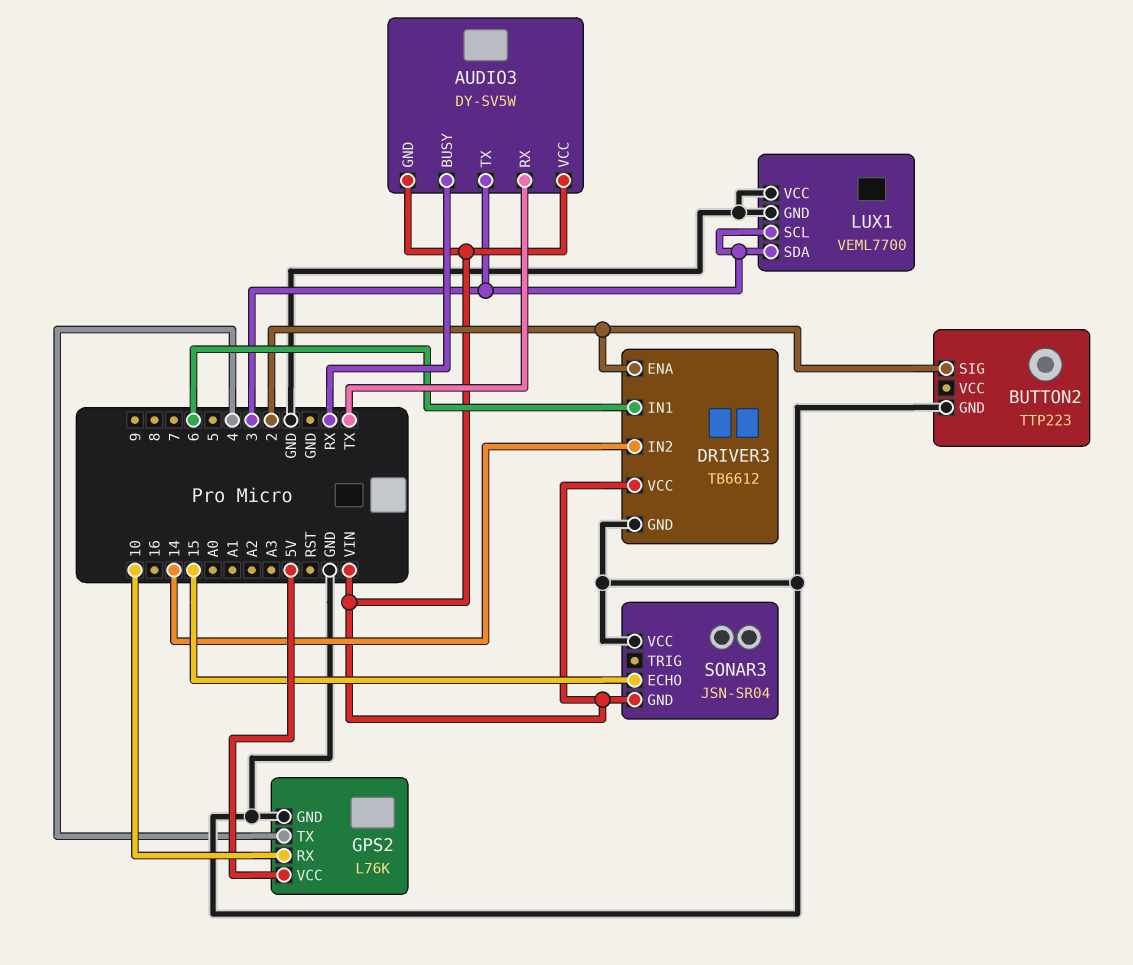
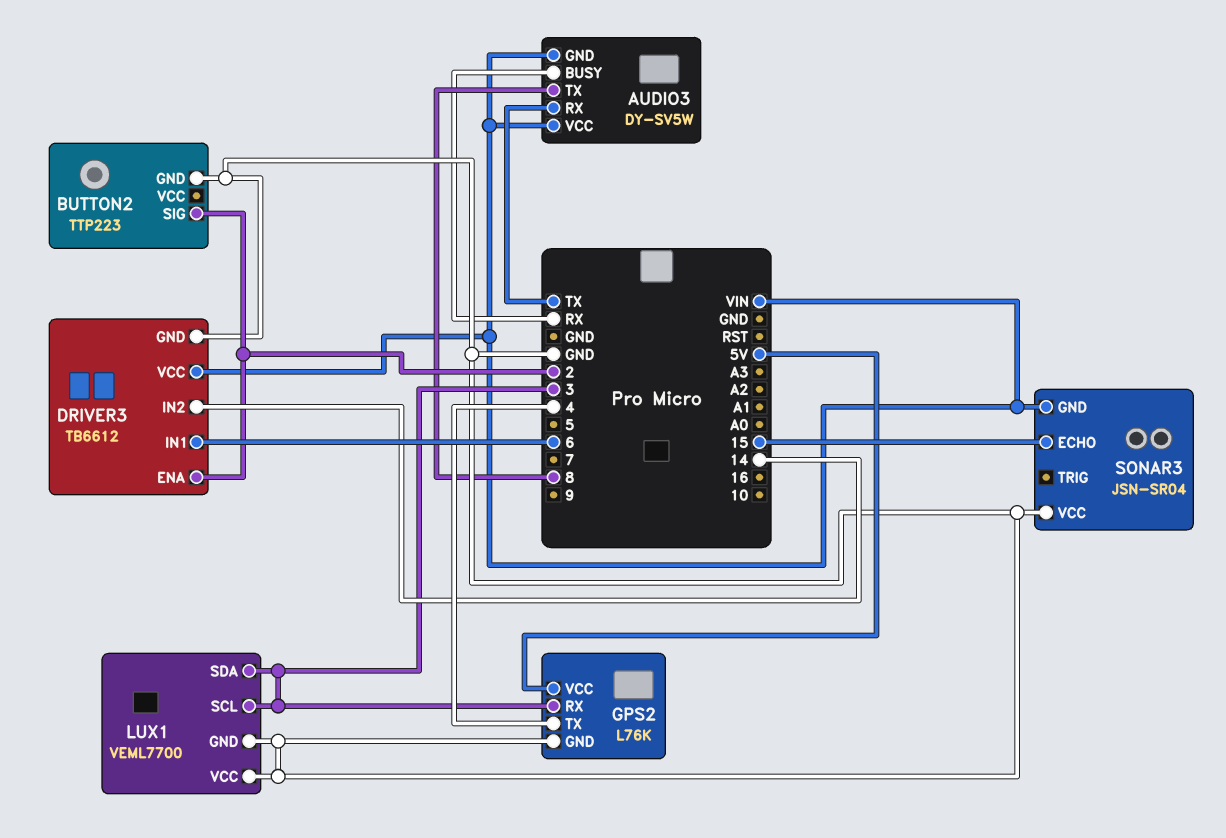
AUDIO3 pin TX: 3 -> 8
GPS2 pin RX: 10 -> 3

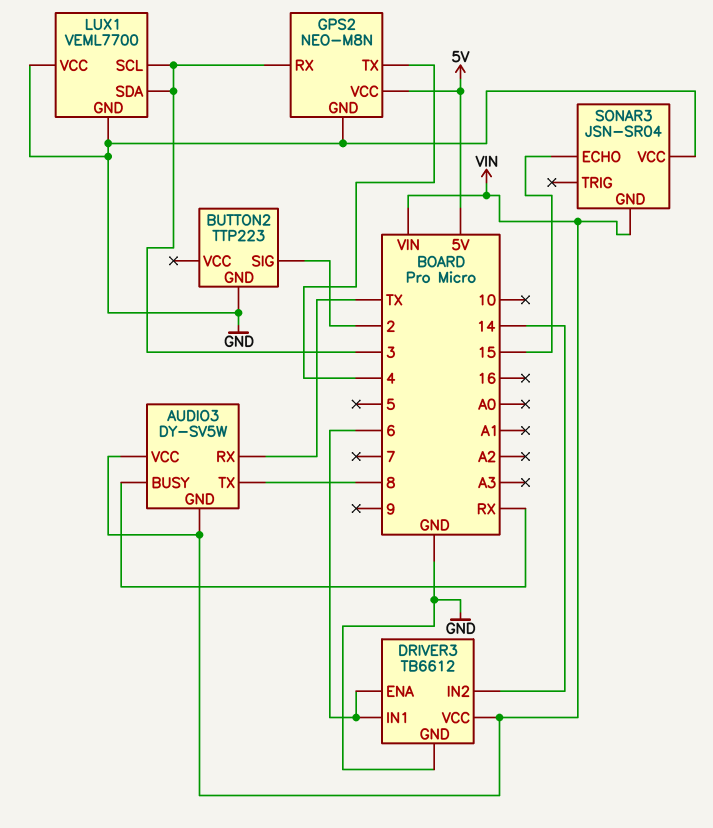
DRIVER3 pin ENA: 2 -> 6
GPS2: L76K -> NEO-M8N

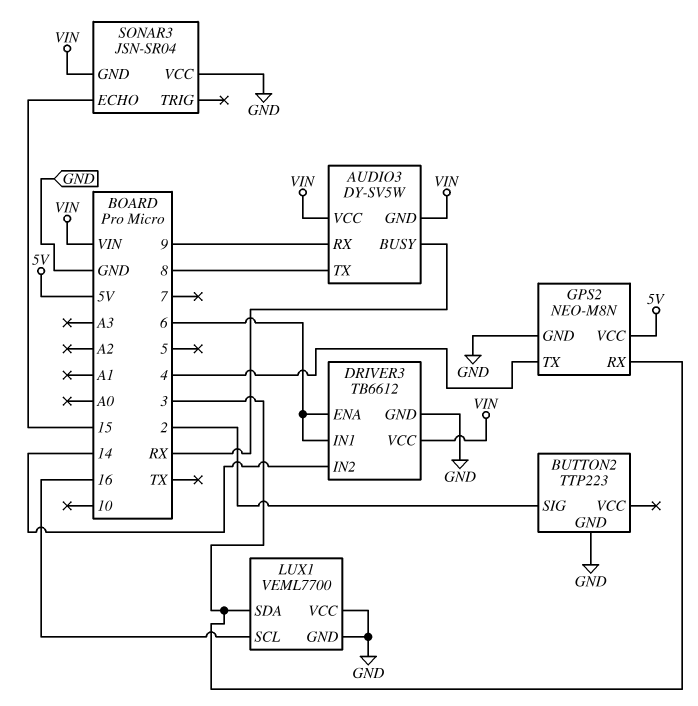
AUDIO3 pin RX: TX -> 9
LUX1 pin SCL: 3 -> 16

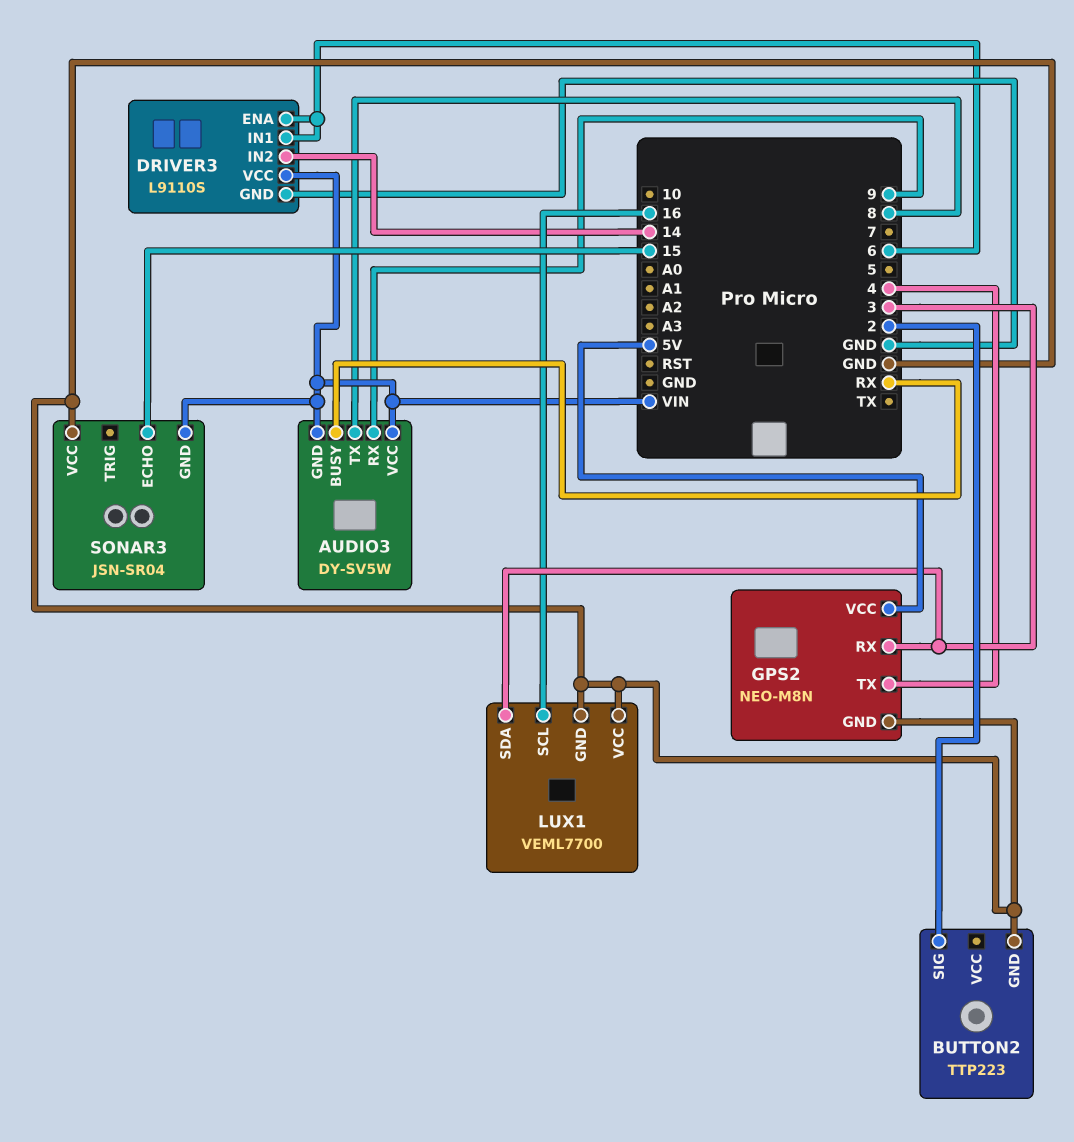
DRIVER3: TB6612 -> L9110S

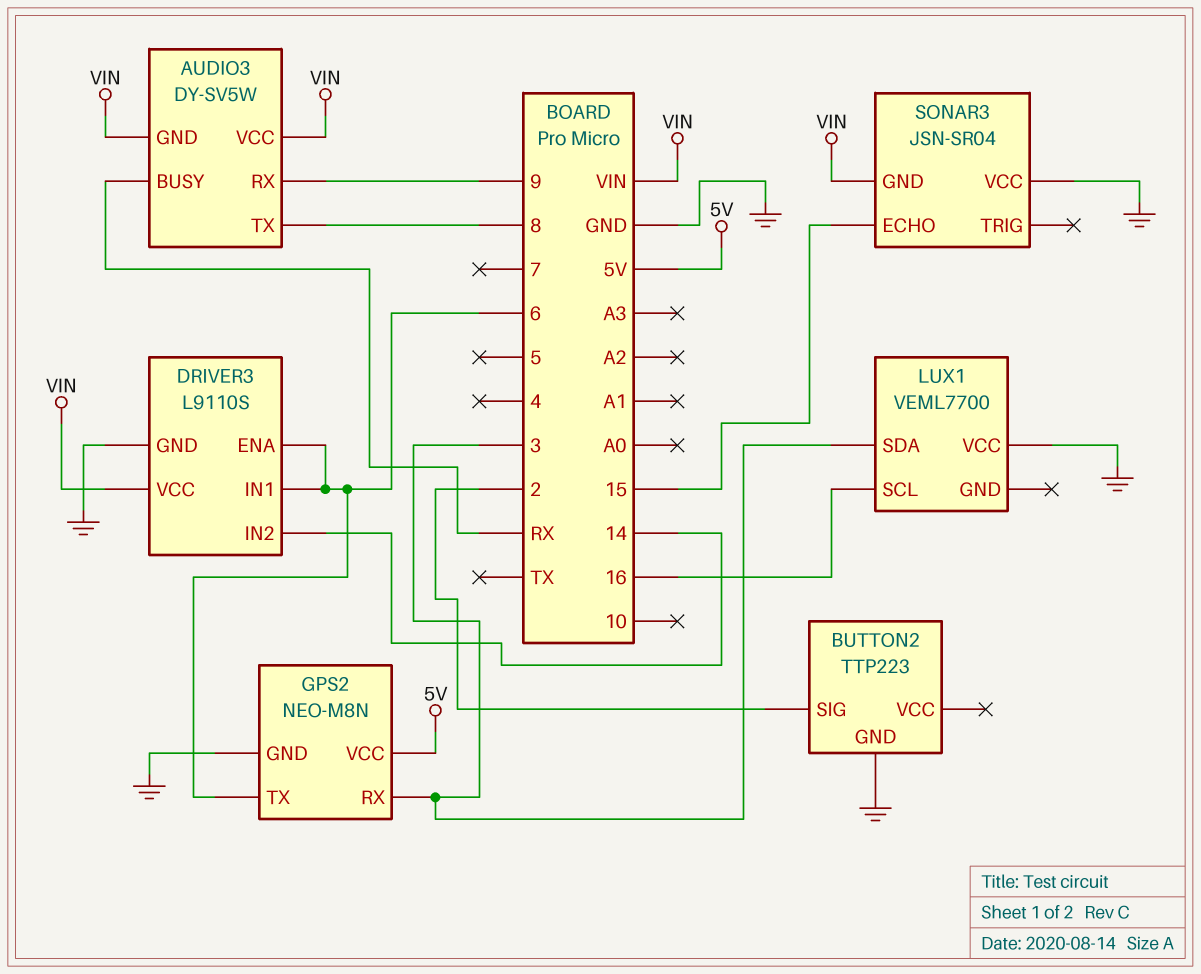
GPS2 pin TX: 4 -> 6
LUX1 pin GND: GND -> none

